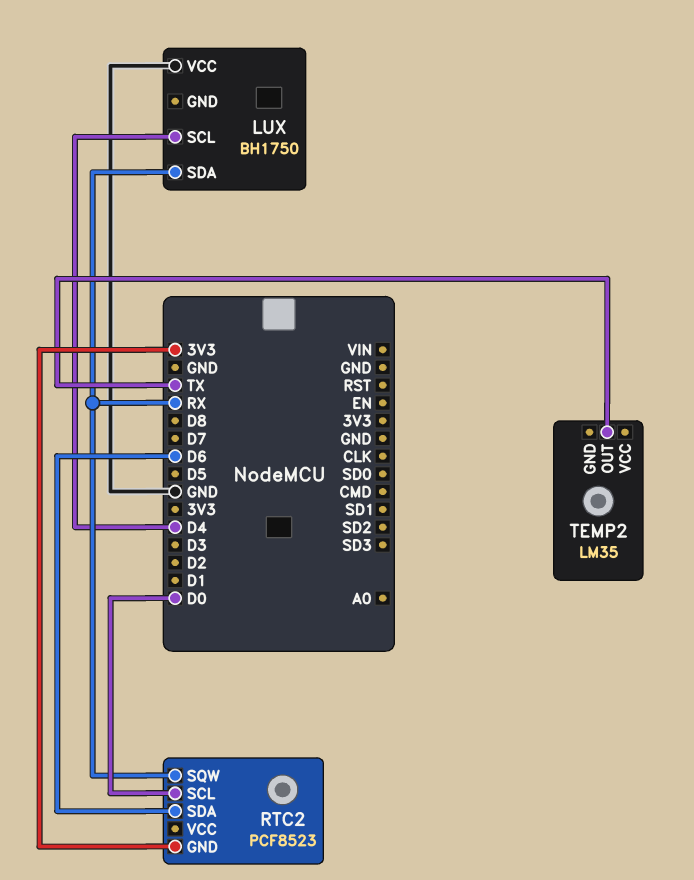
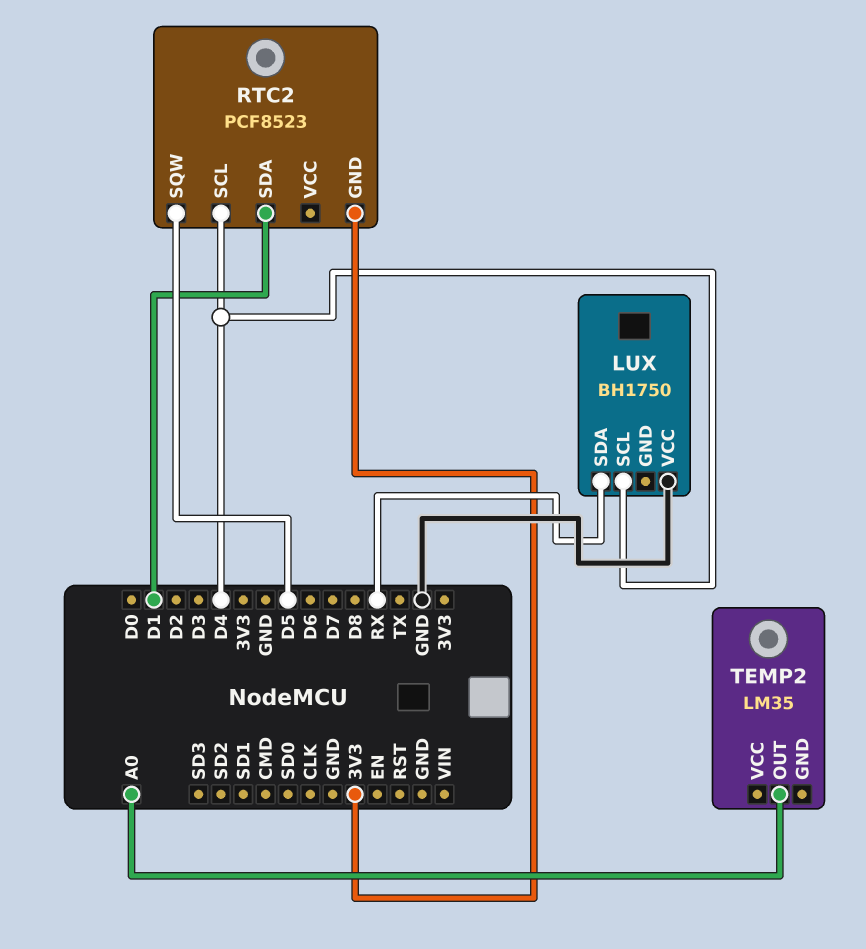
RTC2 pin SCL: D0 -> D4
RTC2 pin SDA: D6 -> D1
RTC2 pin SQW: RX -> D5
TEMP2 pin OUT: TX -> A0

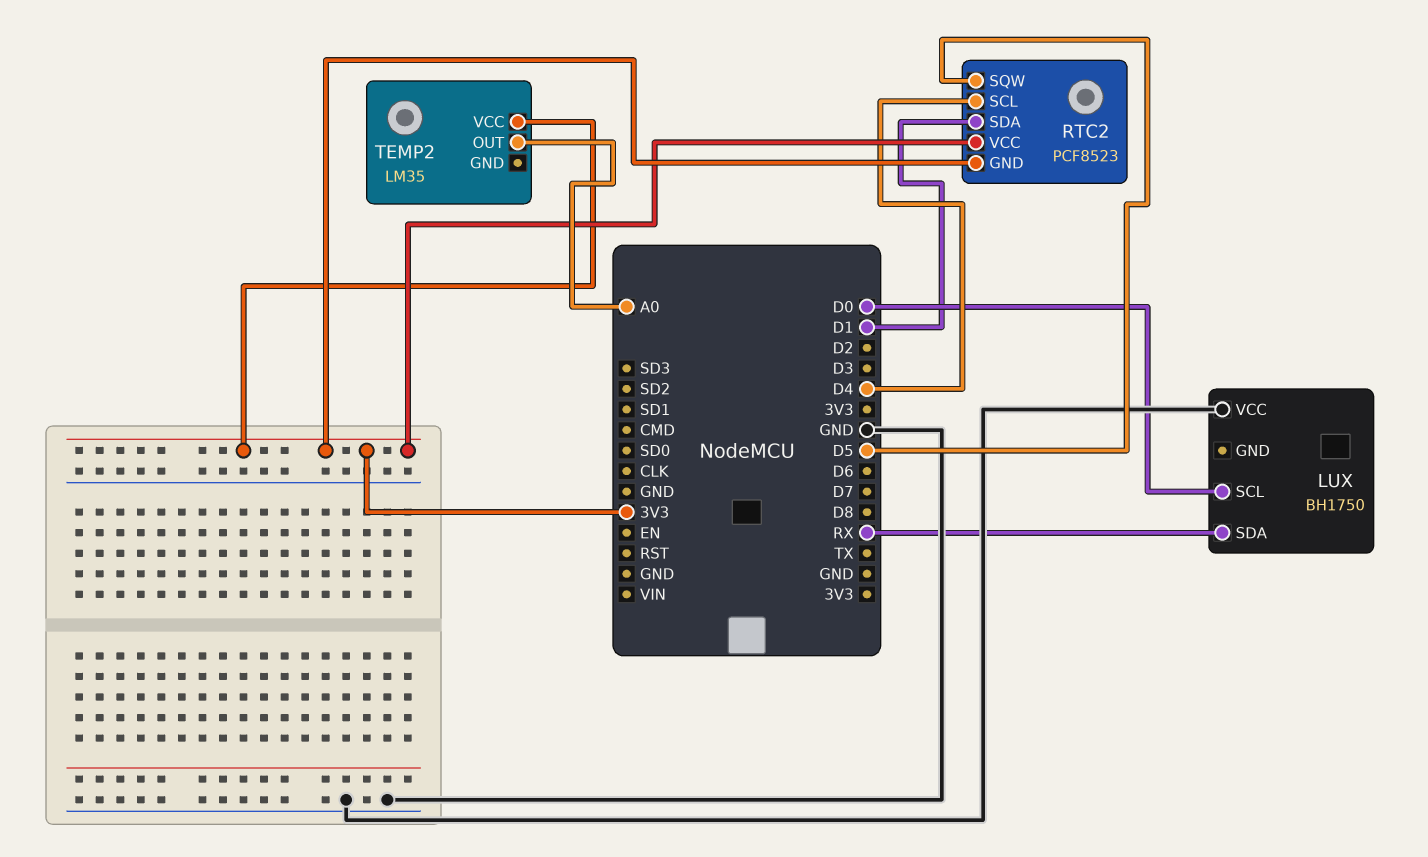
LUX pin SCL: D4 -> D0
RTC2 pin VCC: none -> 3V3
TEMP2 pin VCC: none -> 3V3

